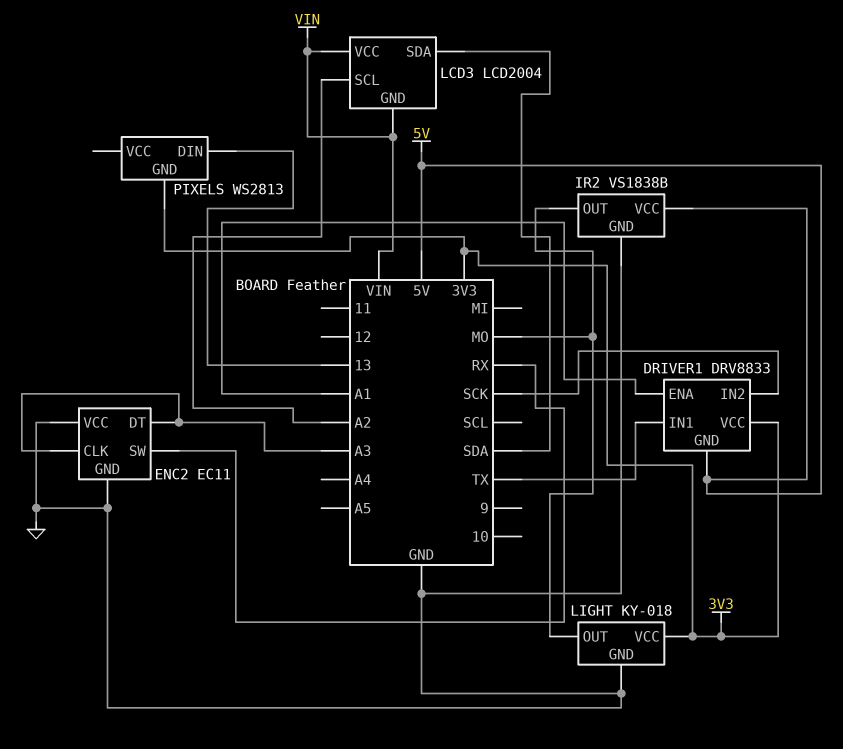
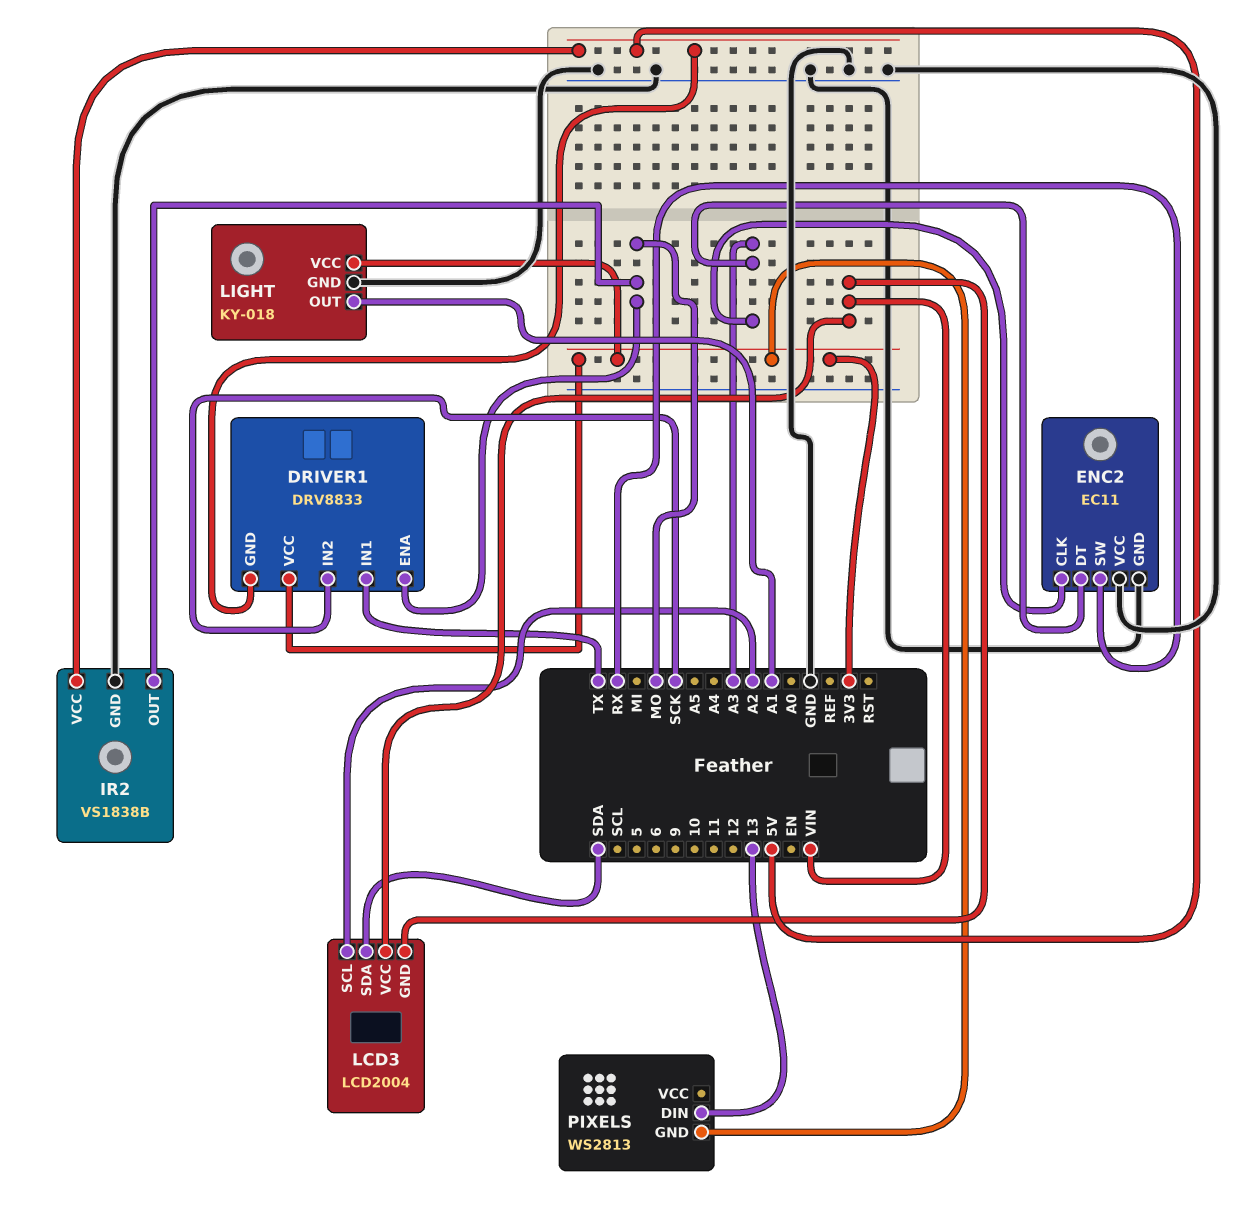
DRIVER1 pin ENA: A1 -> MO
LIGHT pin OUT: MO -> A1

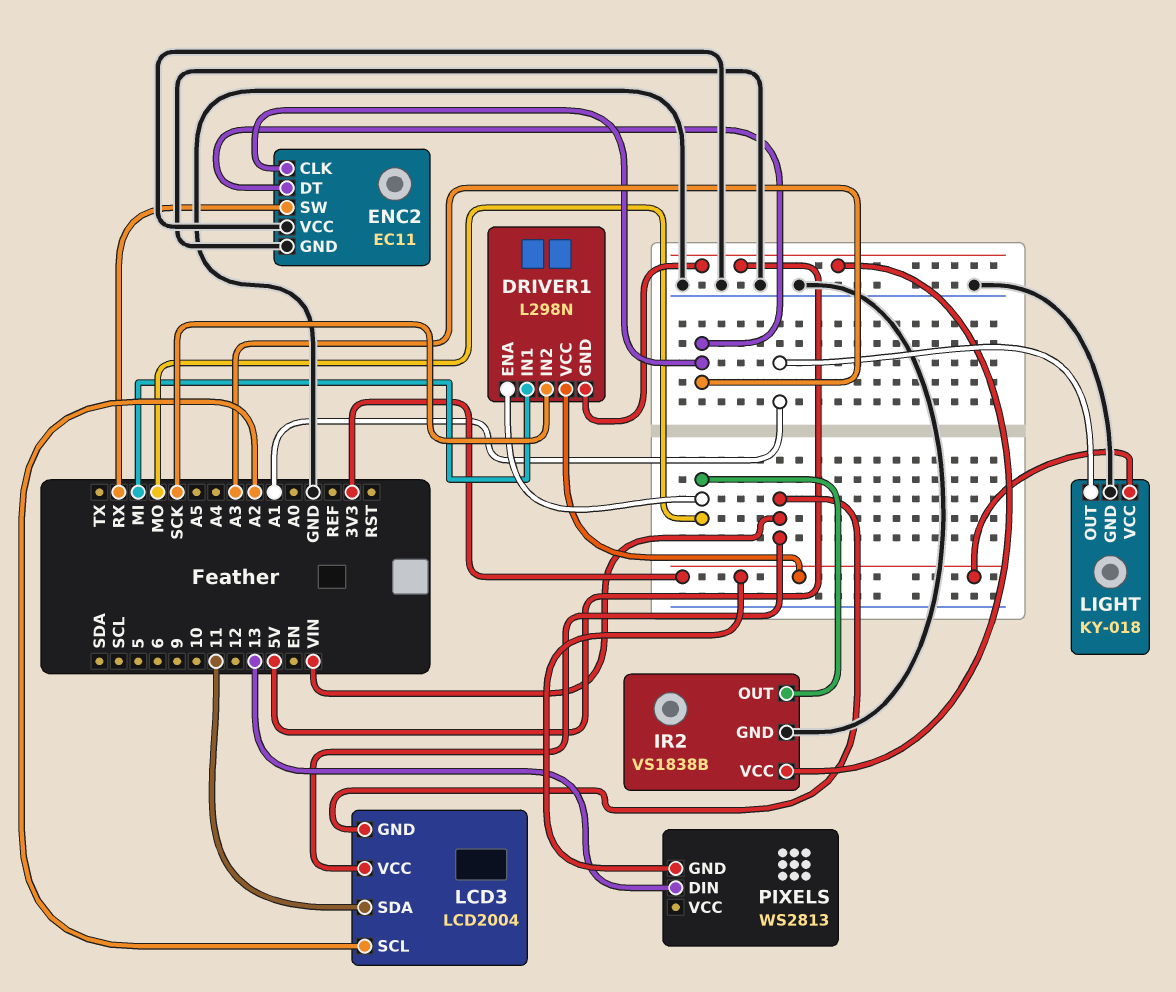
DRIVER1: DRV8833 -> L298N
DRIVER1 pin IN1: TX -> MI
LCD3 pin SDA: SDA -> 11

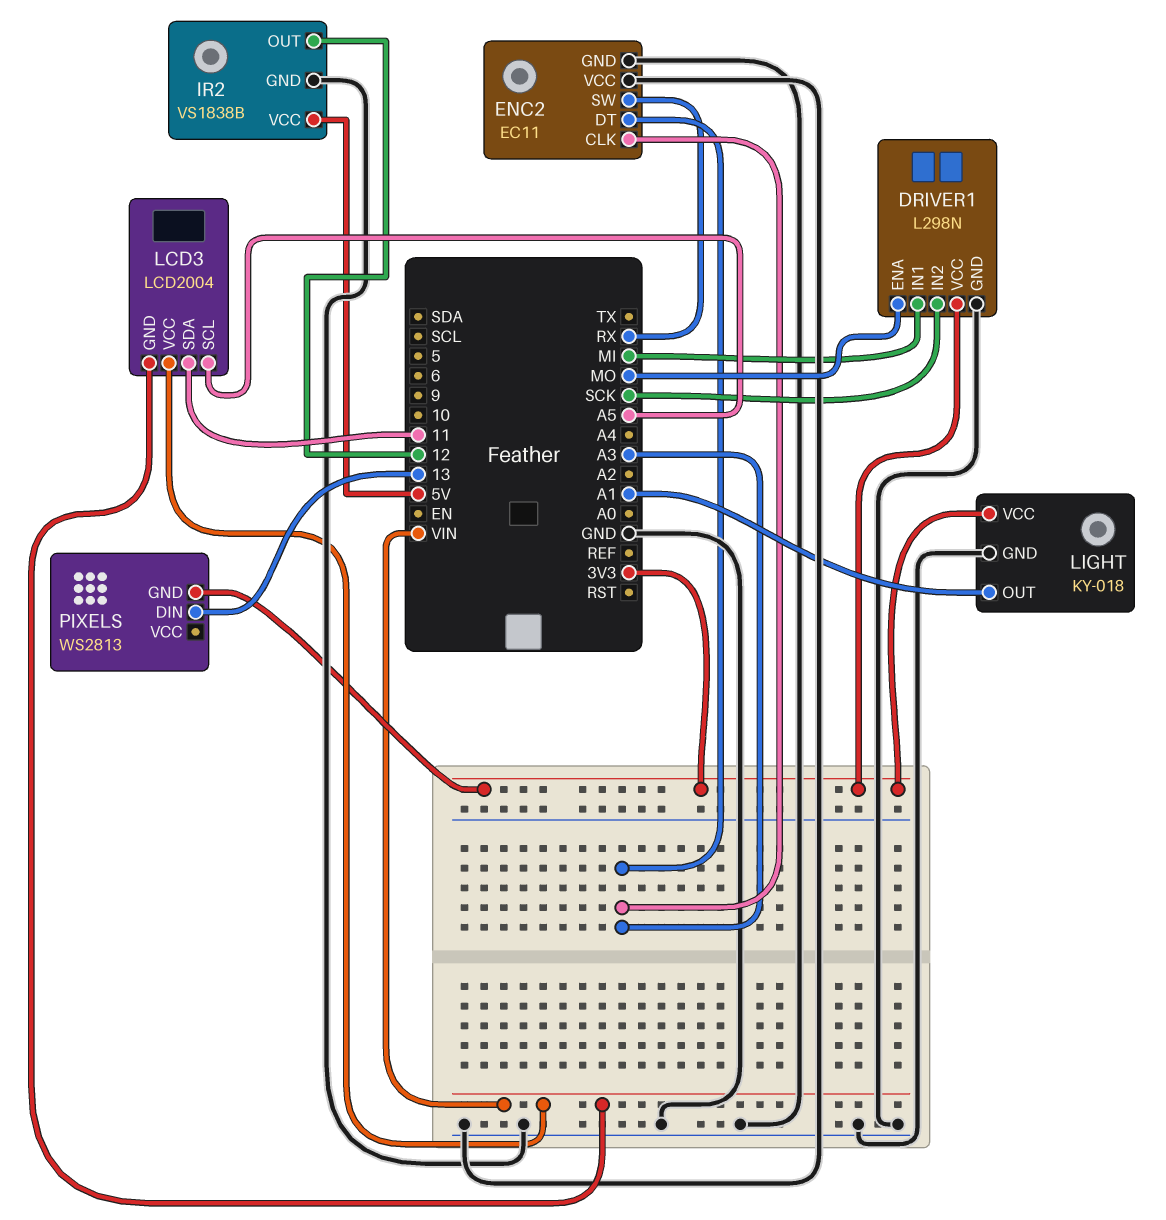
DRIVER1 pin GND: 5V -> GND
IR2 pin OUT: MO -> 12
LCD3 pin SCL: A2 -> A5

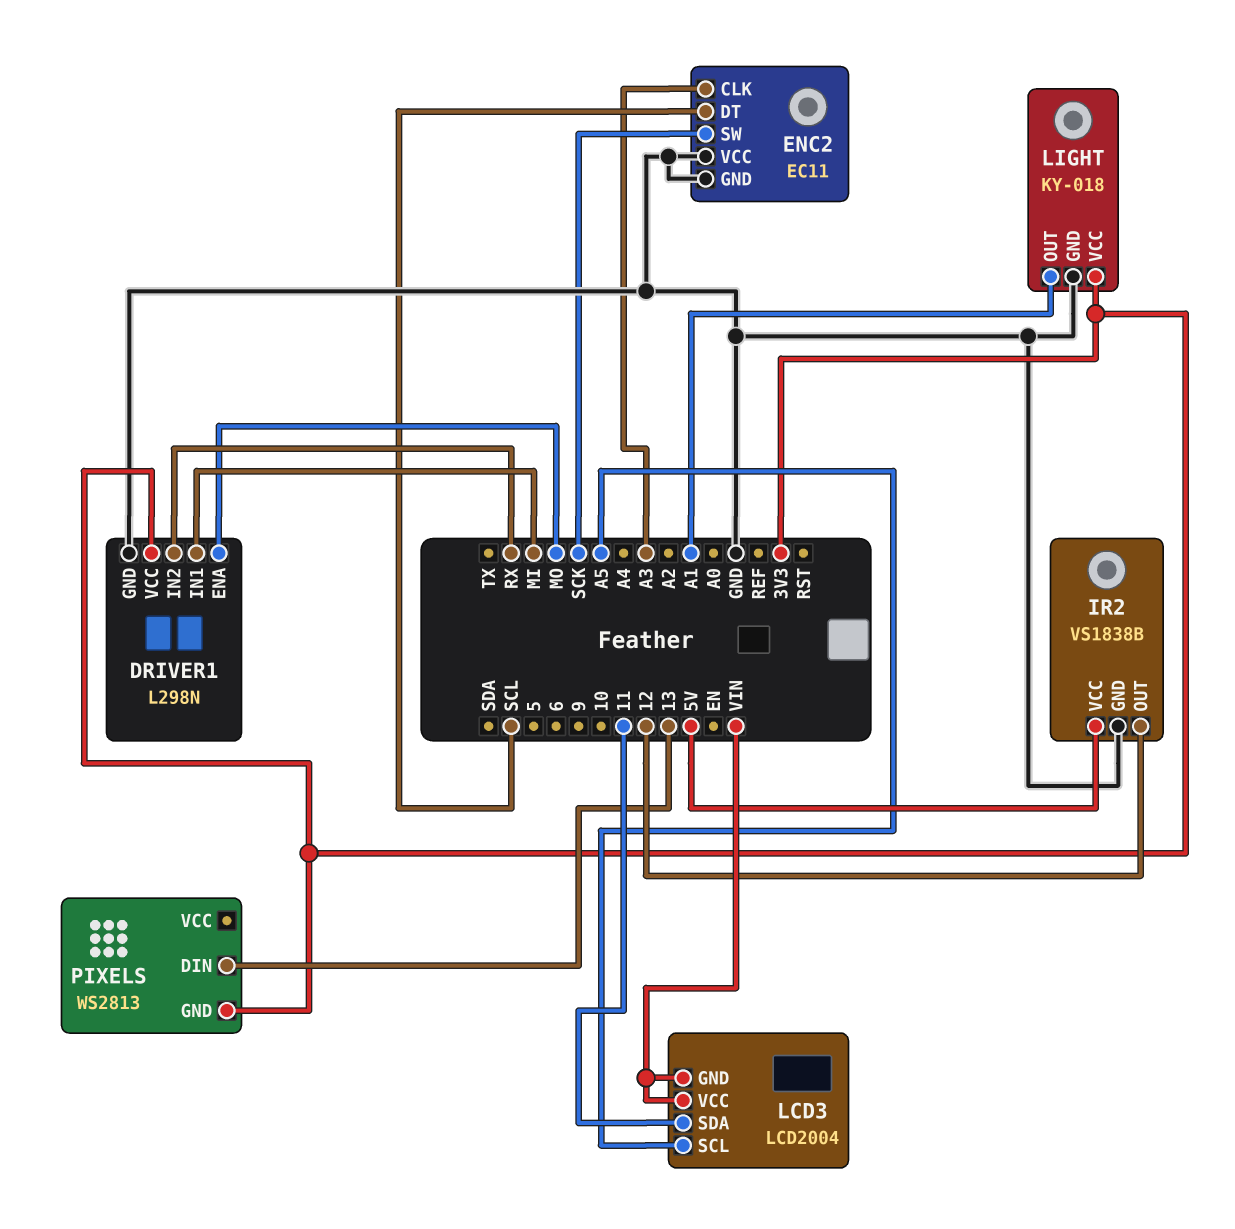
DRIVER1 pin IN2: SCK -> RX
ENC2 pin DT: A3 -> SCL
ENC2 pin SW: RX -> SCK

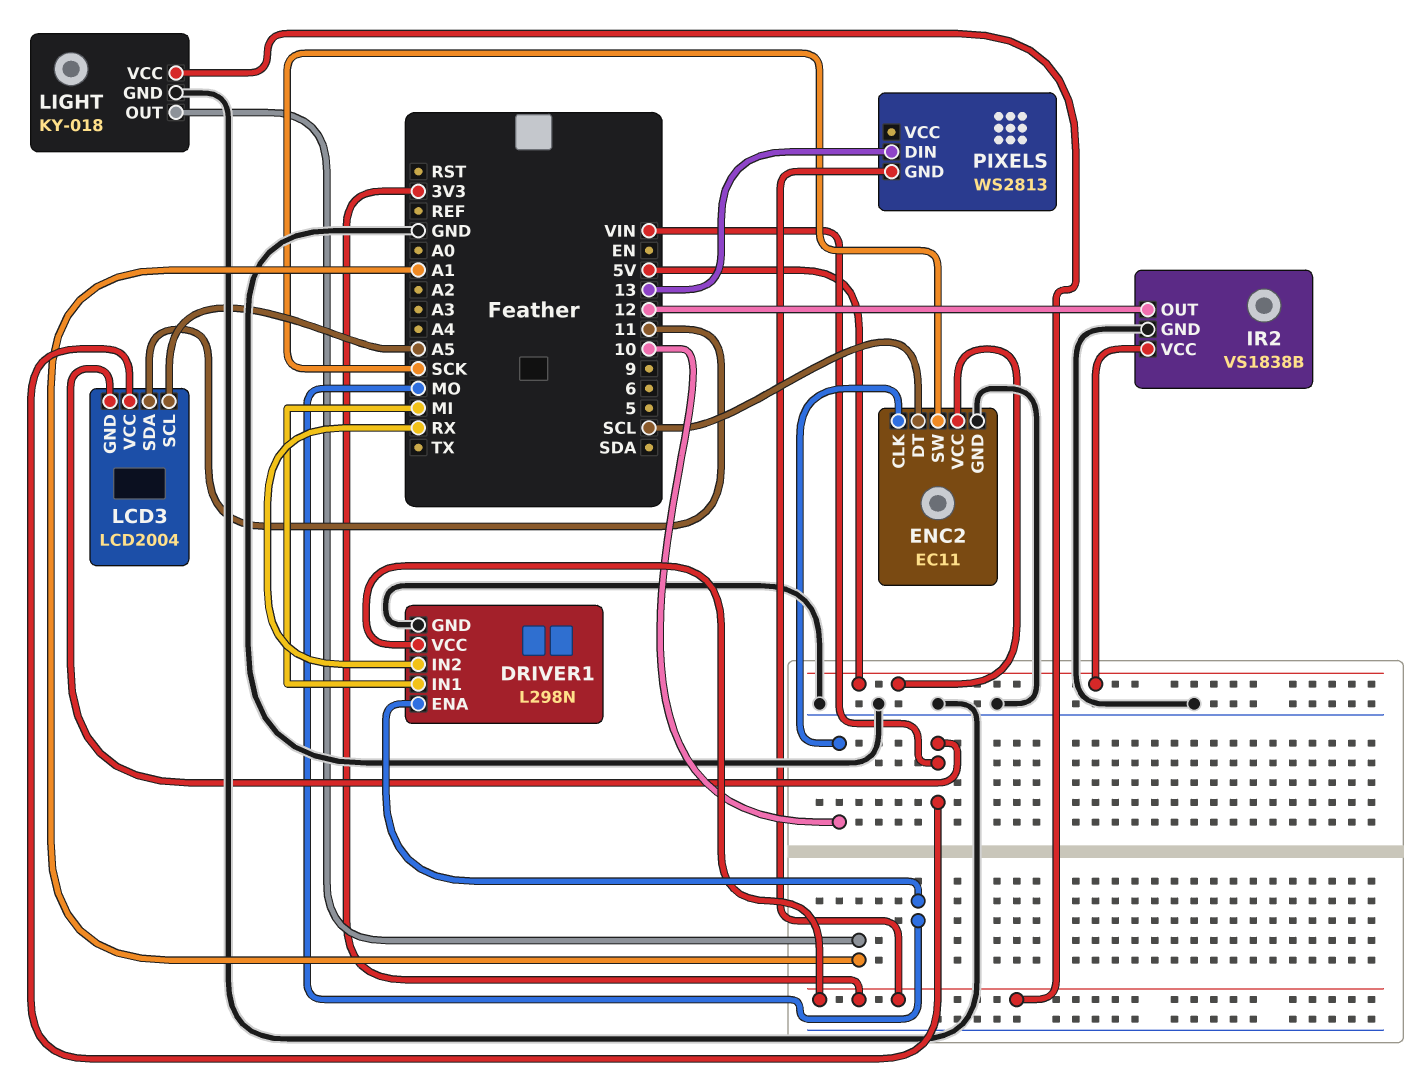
ENC2 pin CLK: A3 -> 10
ENC2 pin VCC: GND -> 5V

